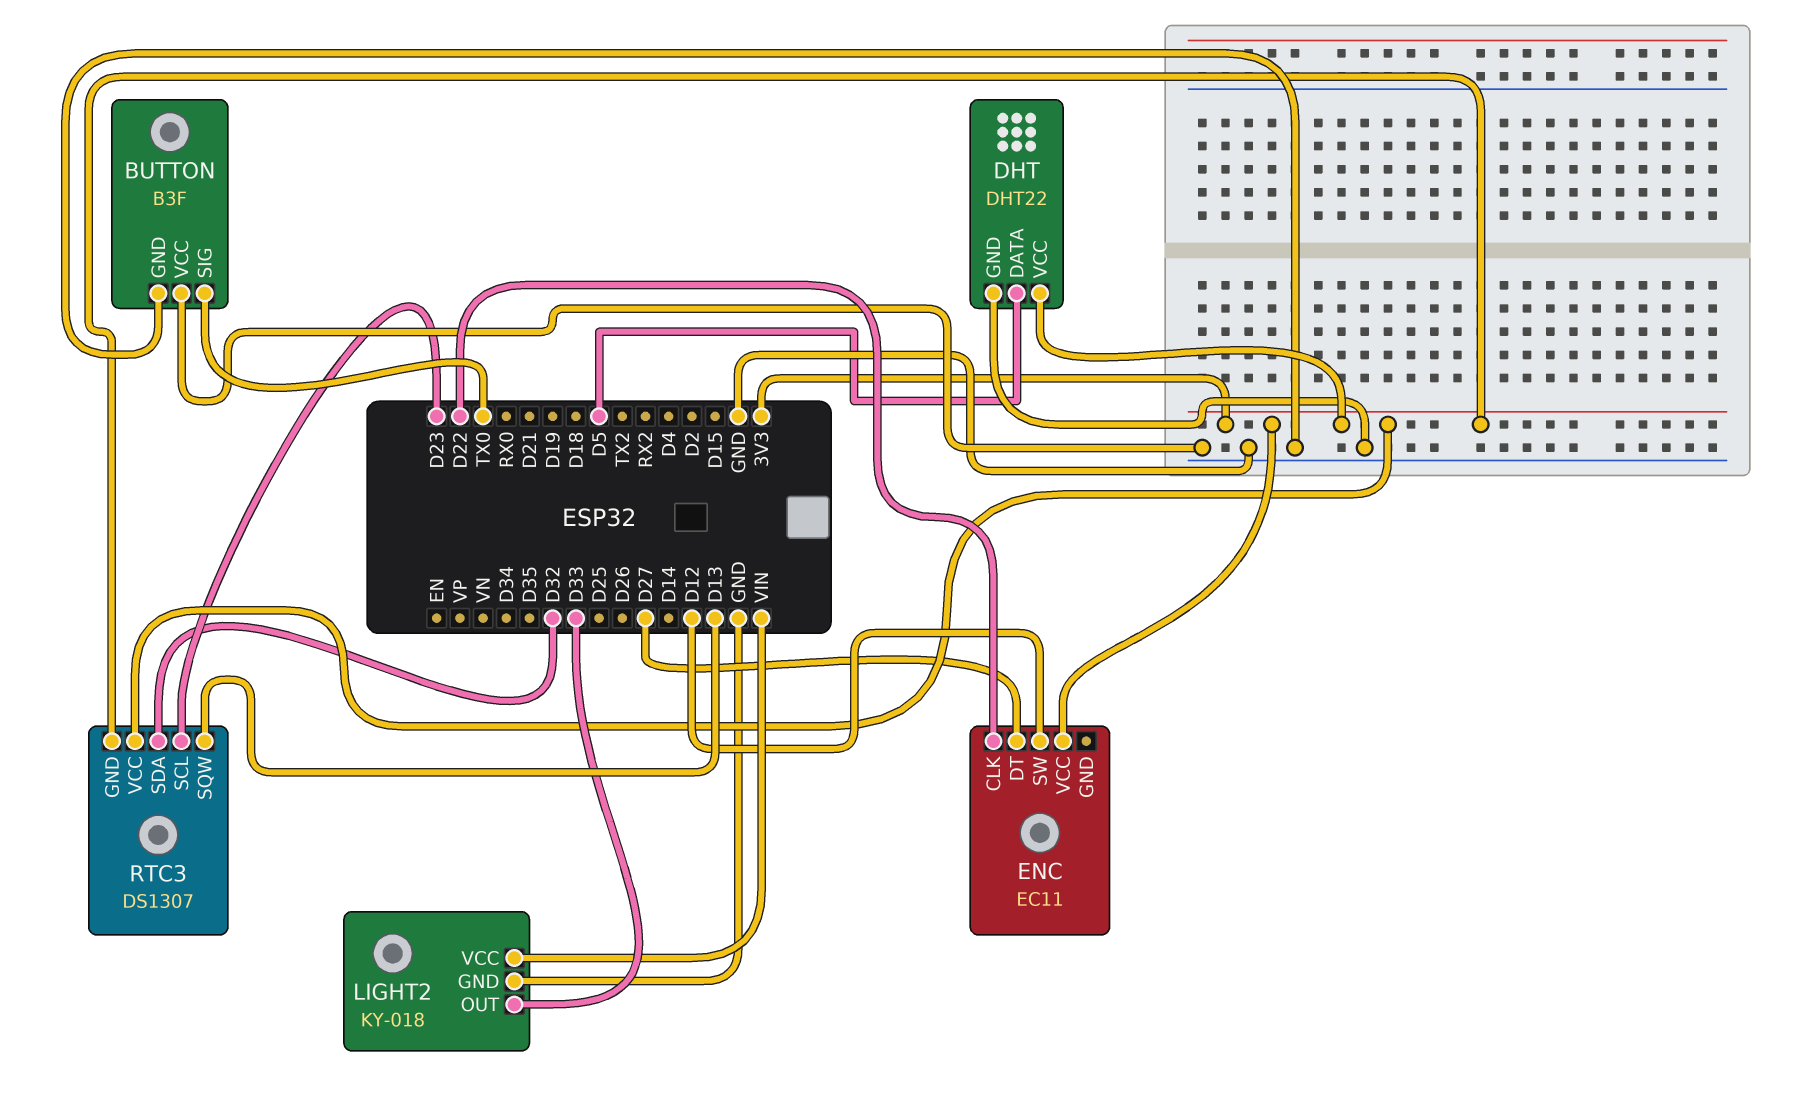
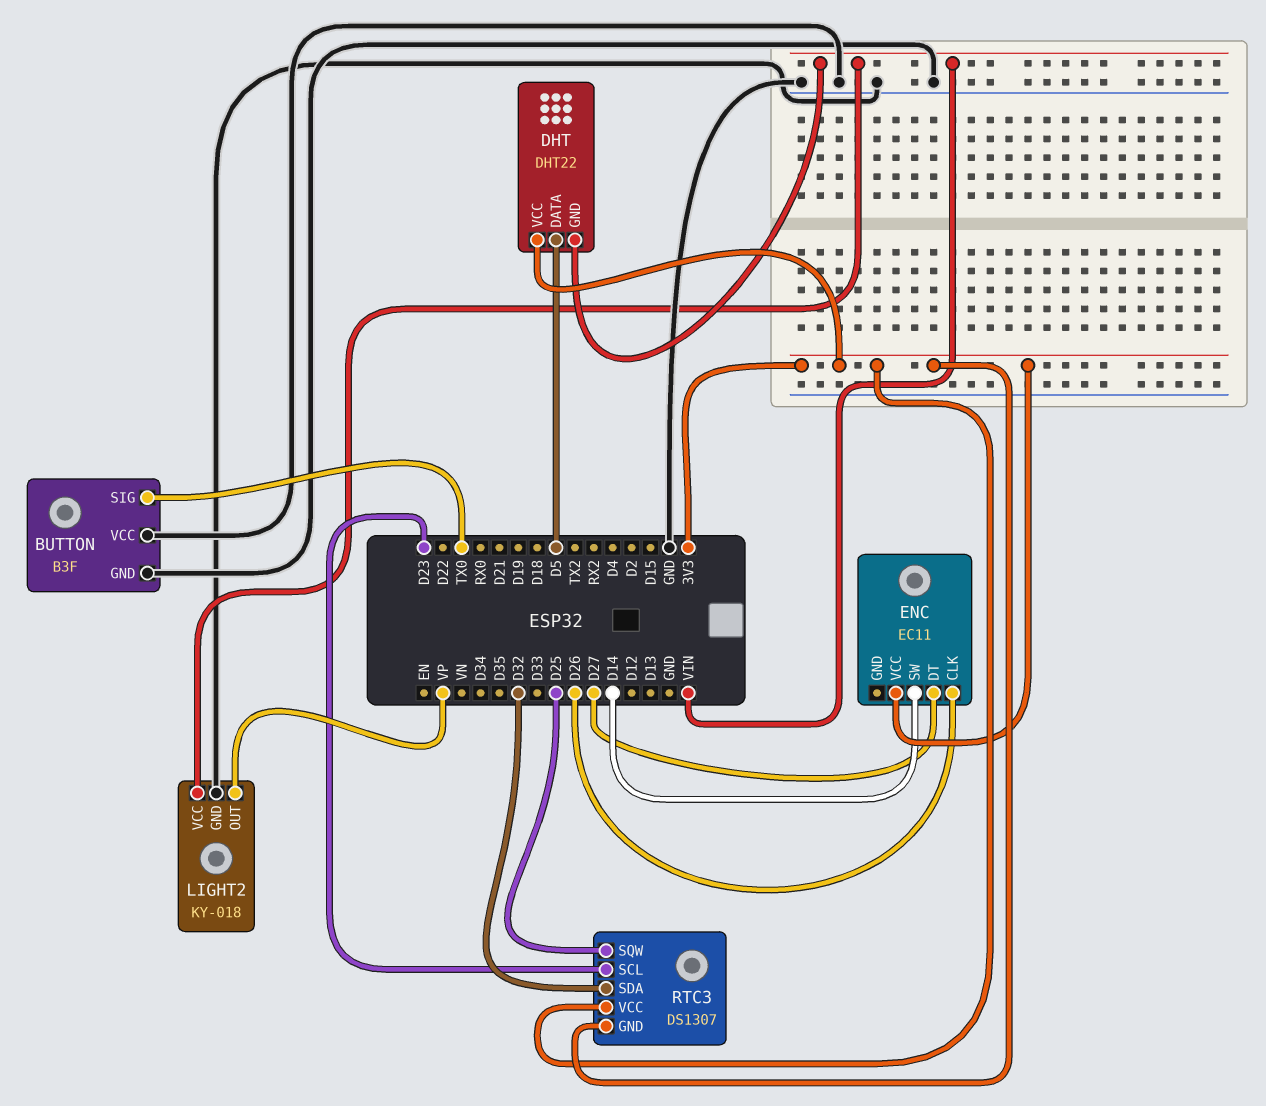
DHT pin GND: GND -> VIN
ENC pin CLK: D22 -> D26
ENC pin SW: D12 -> D14
LIGHT2 pin OUT: D33 -> VP
RTC3 pin SQW: D13 -> D25

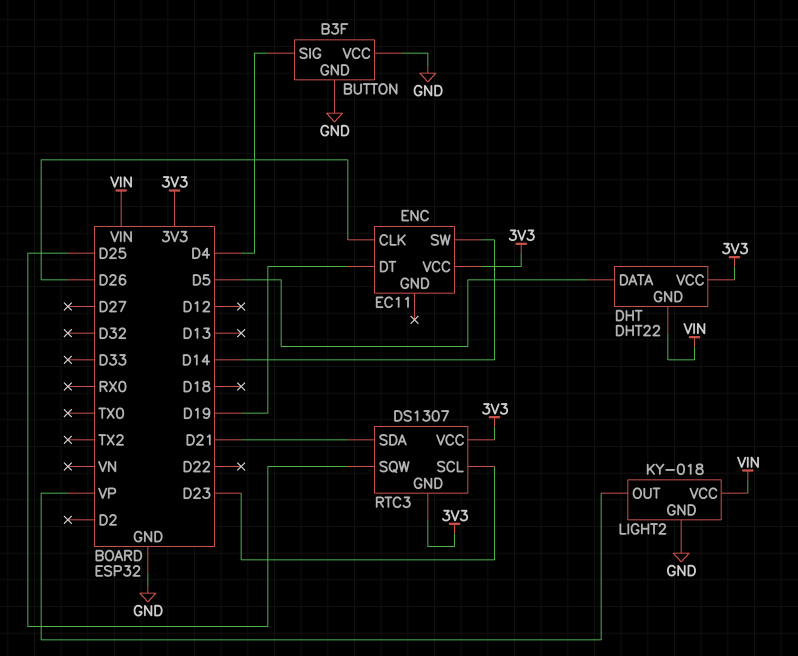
BUTTON pin SIG: TX0 -> D4
ENC pin DT: D27 -> D19
RTC3 pin SDA: D32 -> D21

